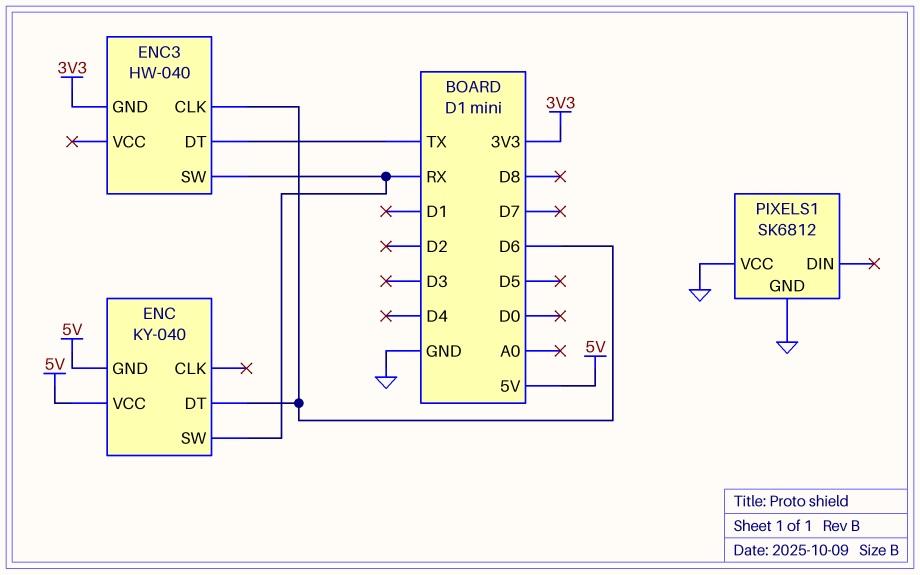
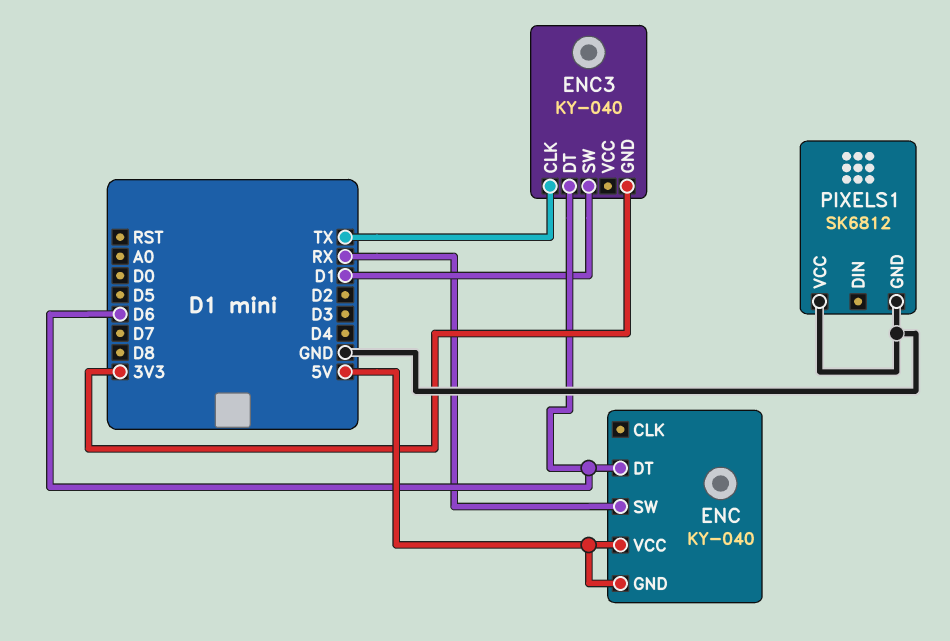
ENC3: HW-040 -> KY-040
ENC3 pin CLK: D6 -> TX
ENC3 pin DT: TX -> D6
ENC3 pin SW: RX -> D1

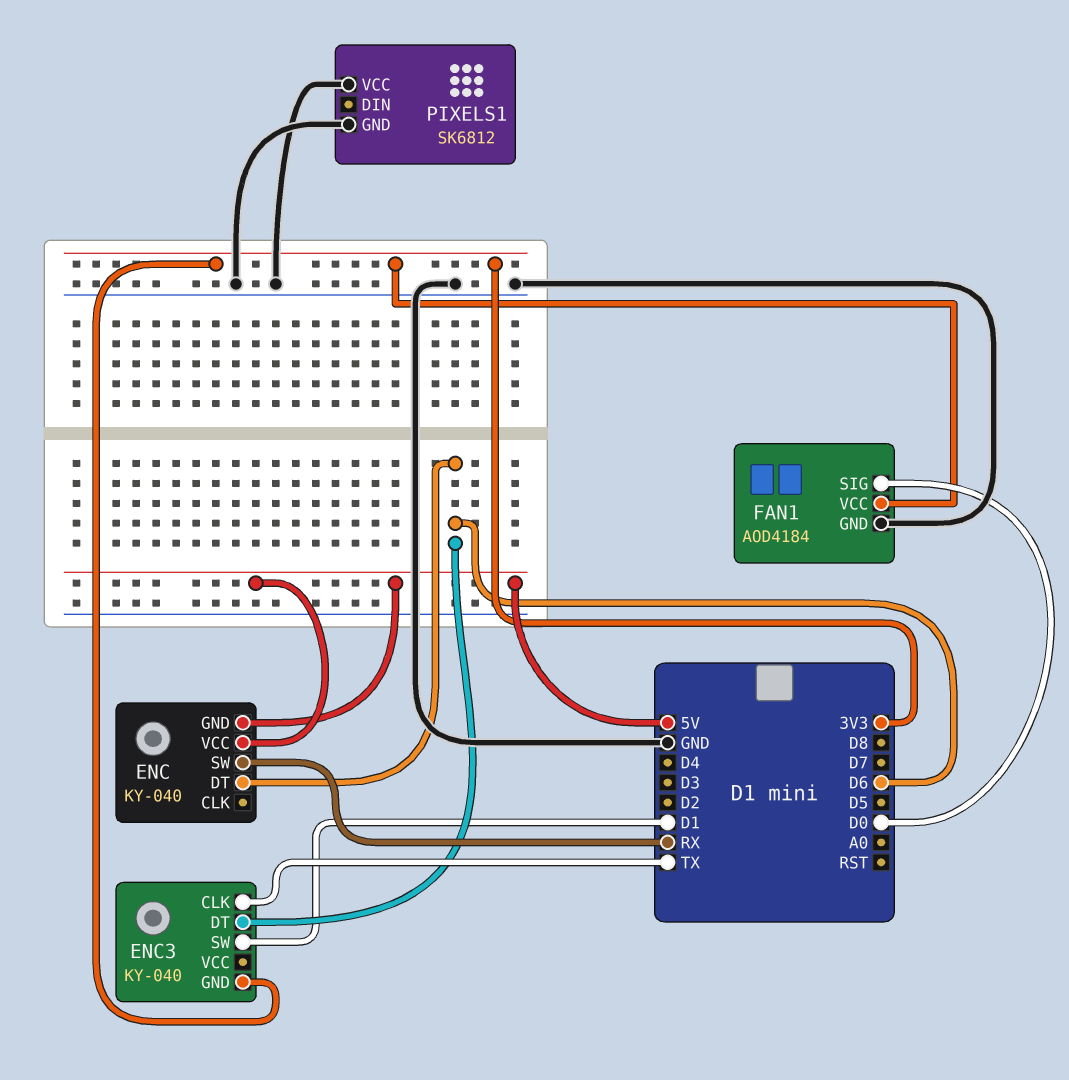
FAN1: none -> AOD4184
FAN1 pin GND: none -> GND
FAN1 pin SIG: none -> D0
FAN1 pin VCC: none -> 3V3

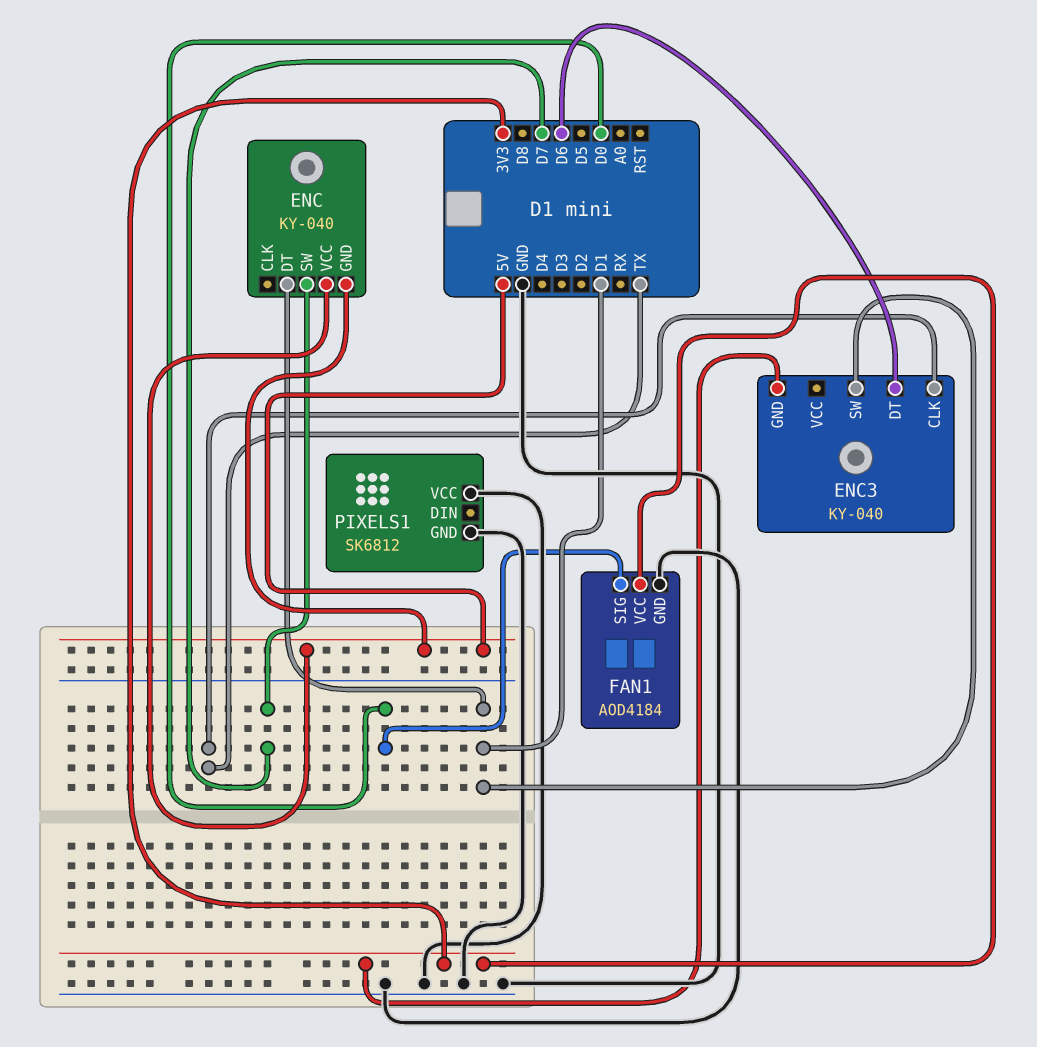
ENC pin DT: D6 -> D1
ENC pin SW: RX -> D7

